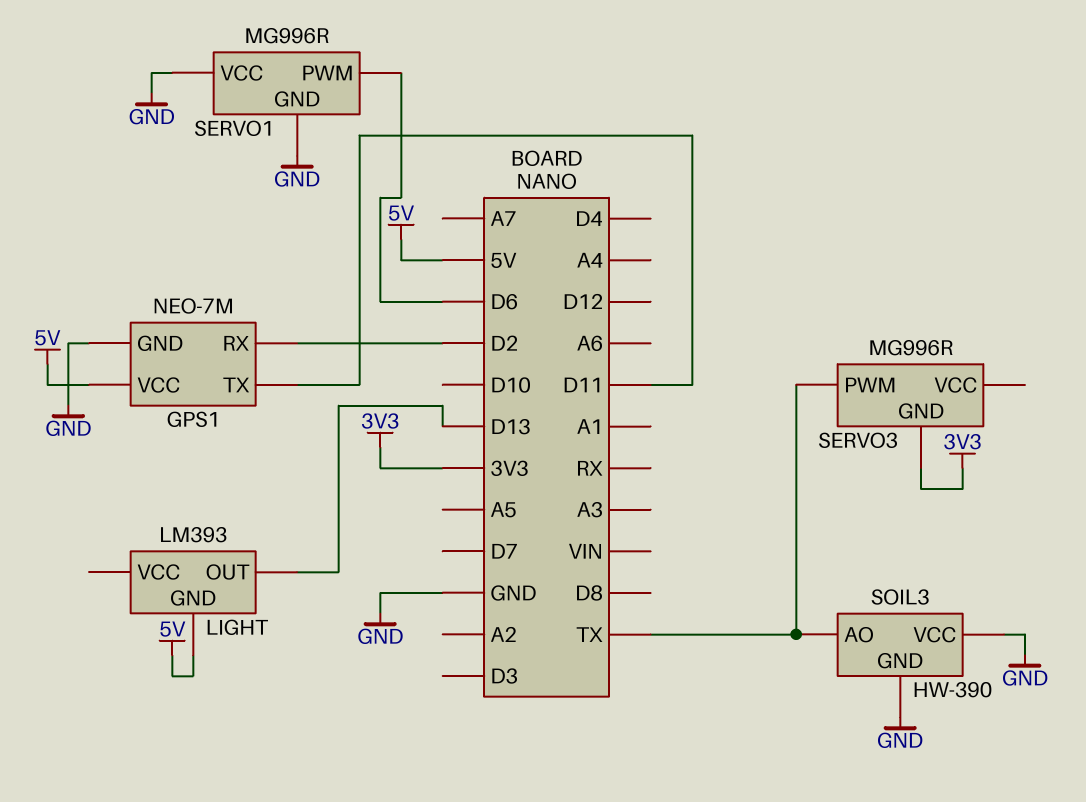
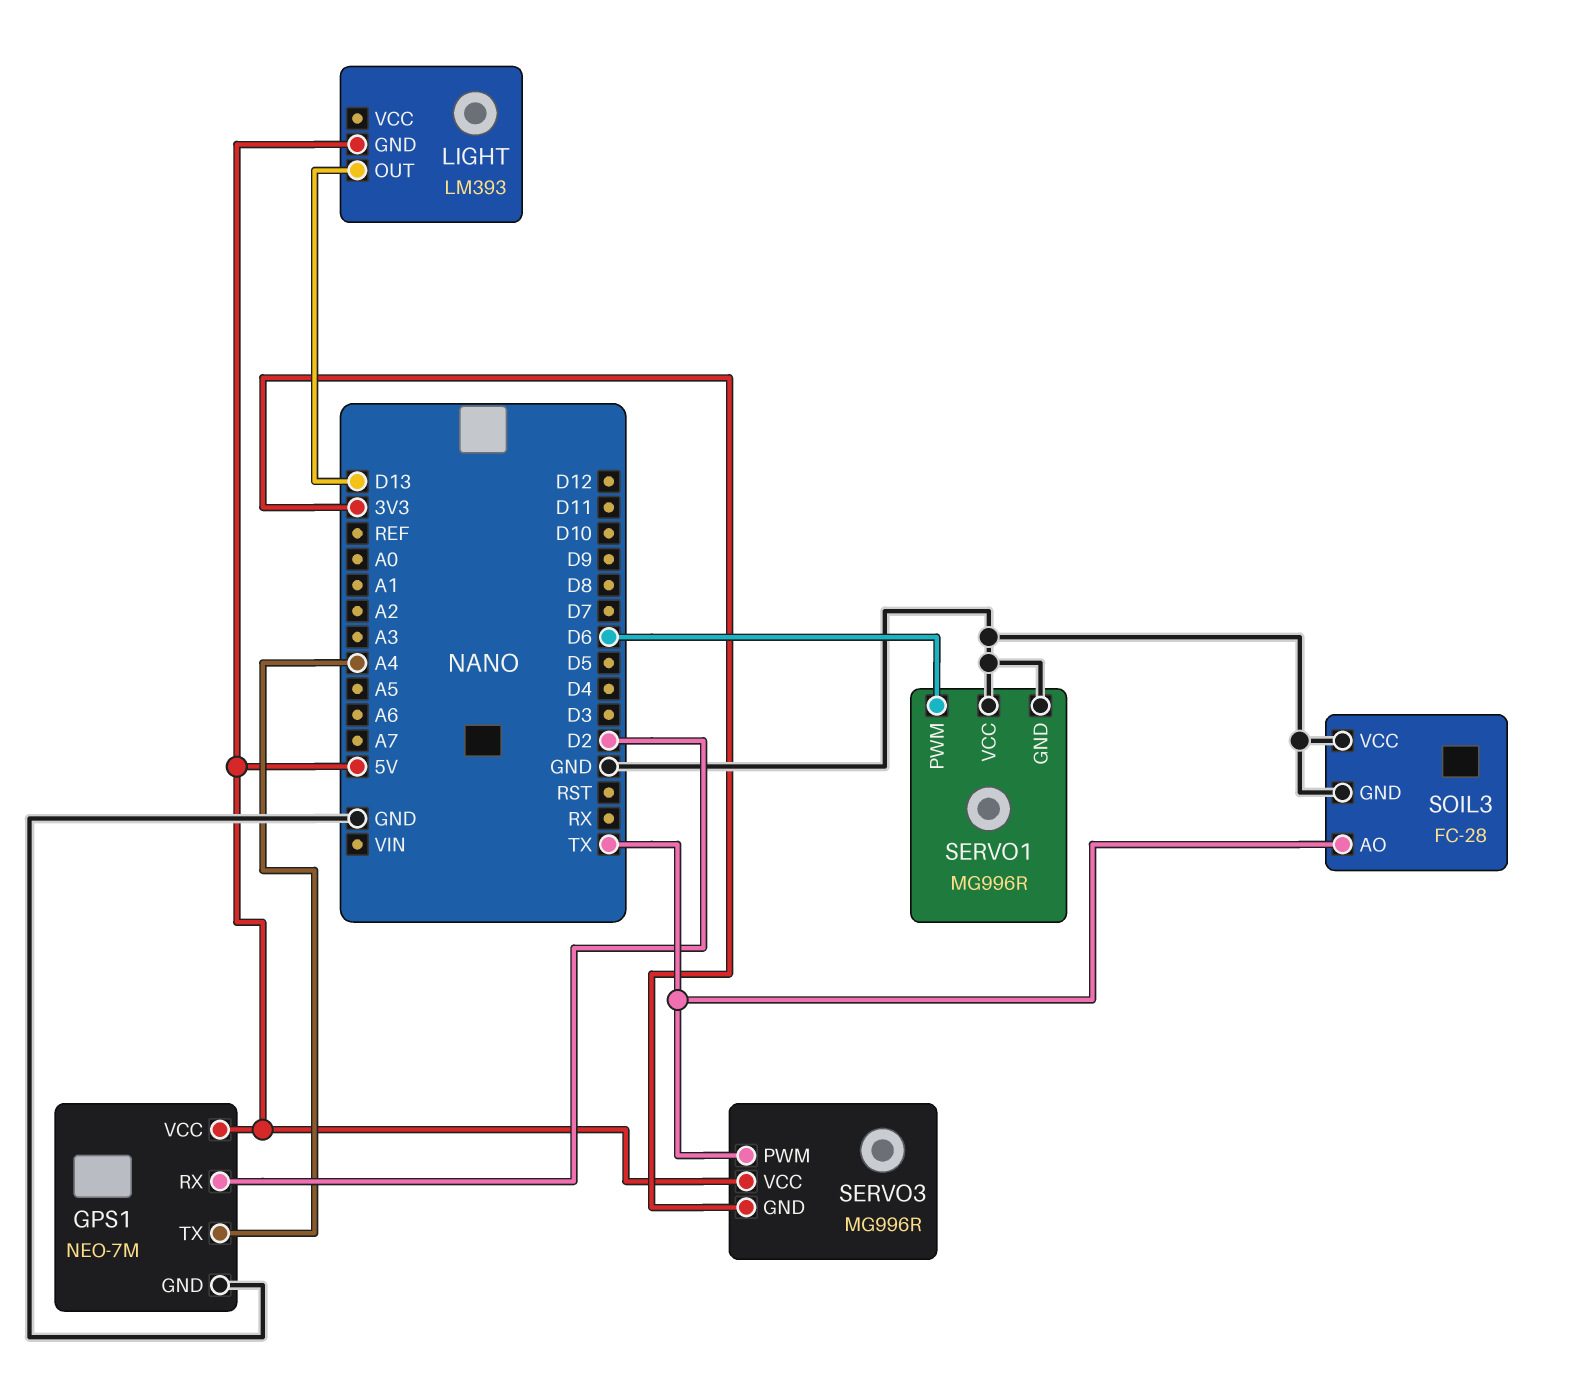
GPS1 pin TX: D11 -> A4
SERVO3 pin VCC: none -> 5V
SOIL3: HW-390 -> FC-28

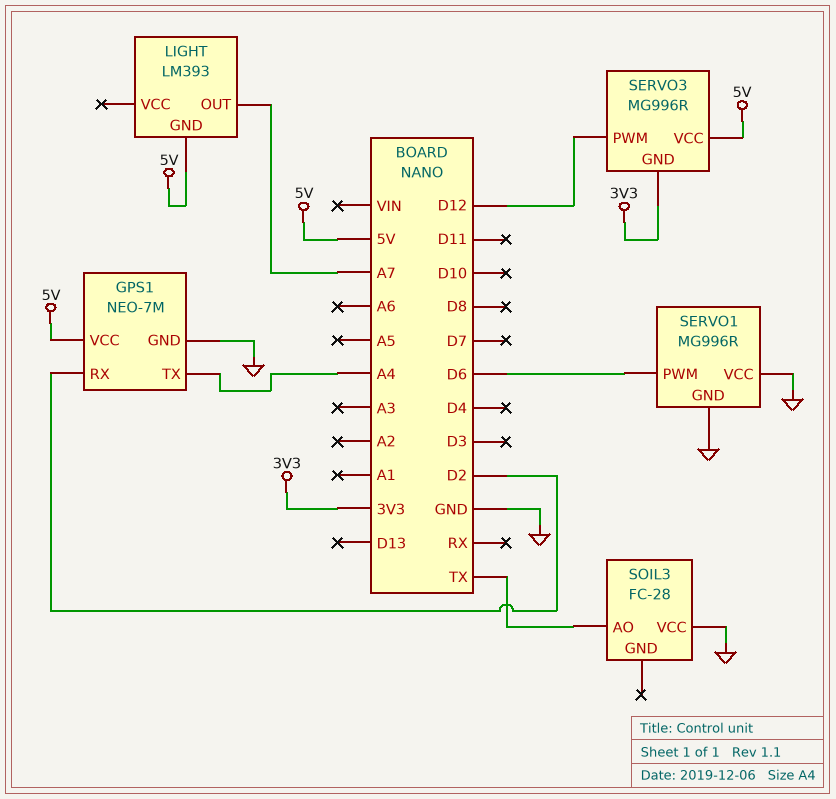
LIGHT pin OUT: D13 -> A7
SERVO3 pin PWM: TX -> D12
SOIL3 pin GND: GND -> none

